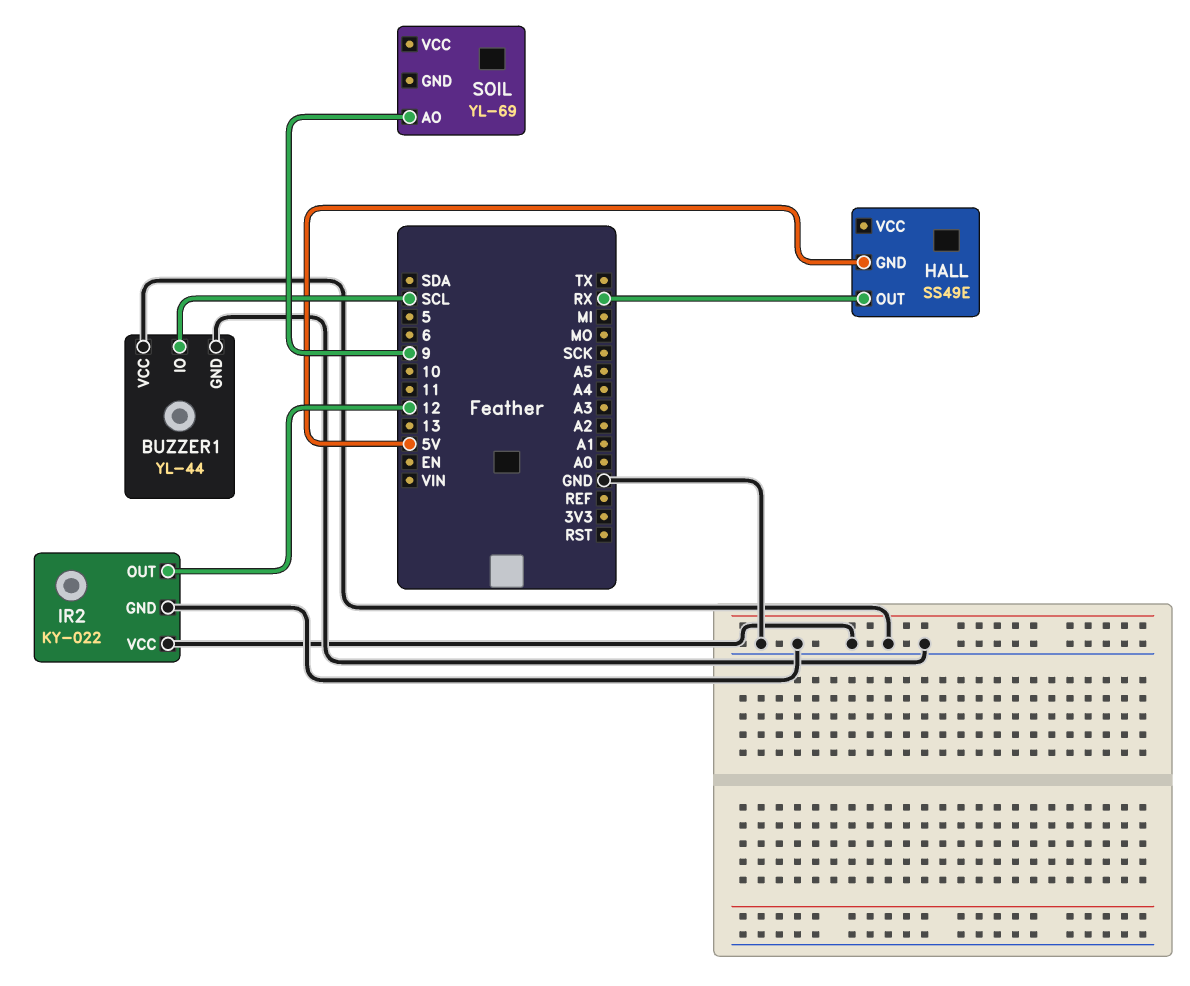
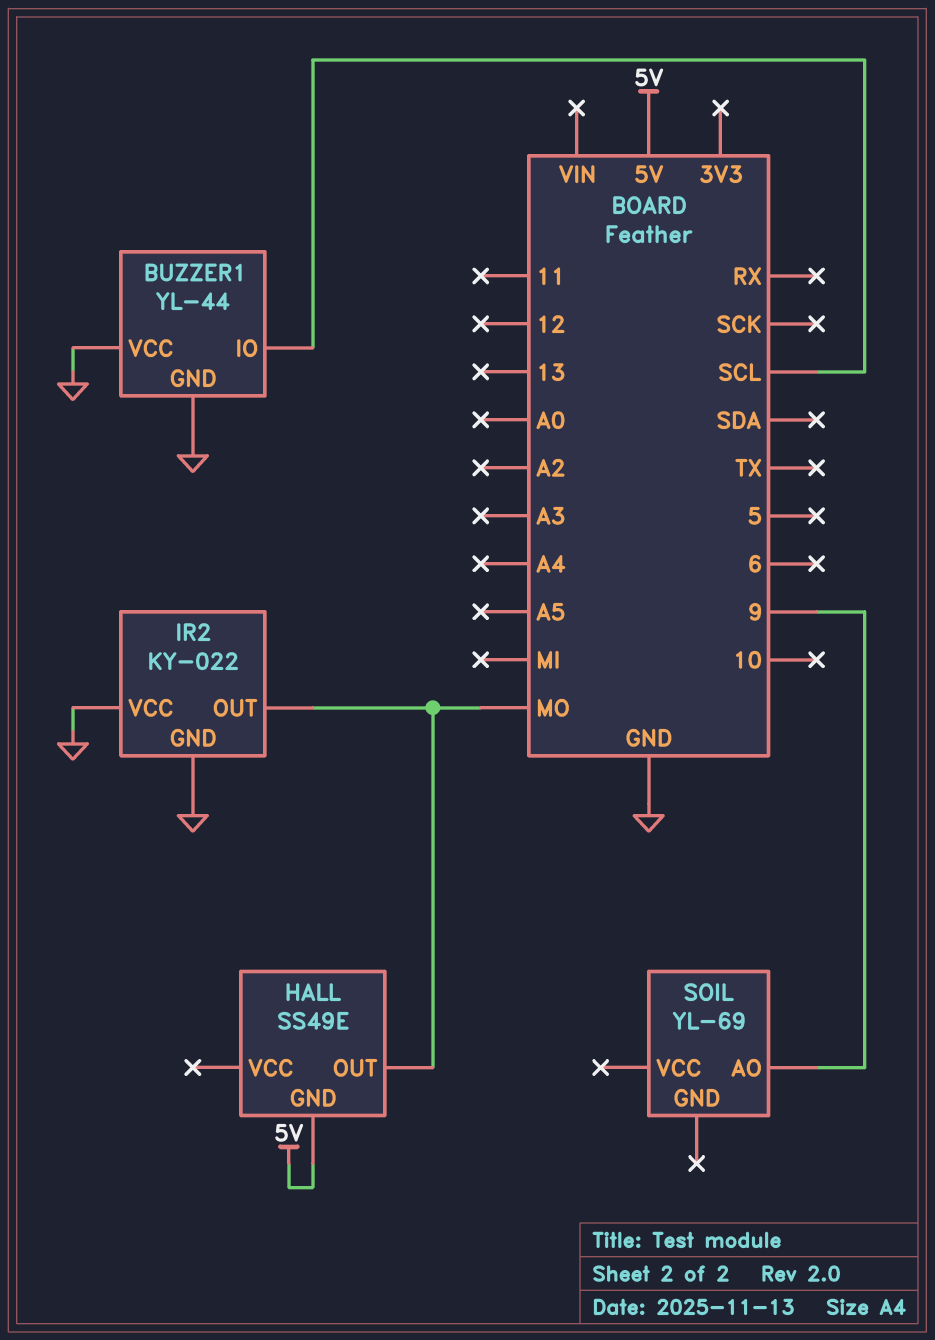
HALL pin OUT: RX -> MO
IR2 pin OUT: 12 -> MO

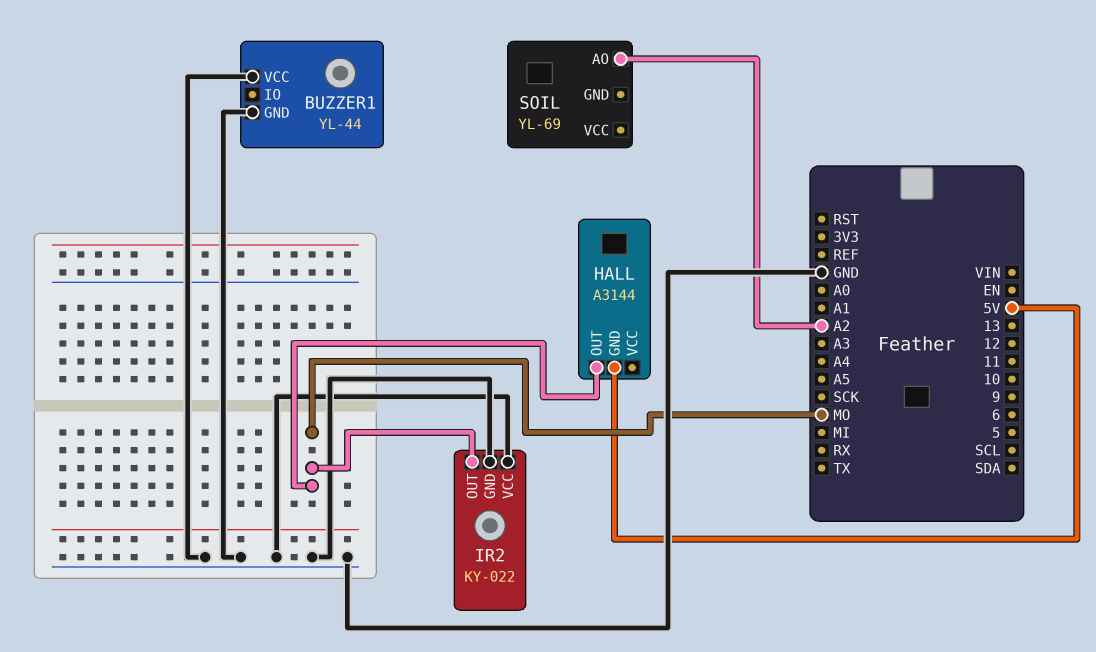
BUZZER1 pin IO: SCL -> none
HALL: SS49E -> A3144
SOIL pin AO: 9 -> A2

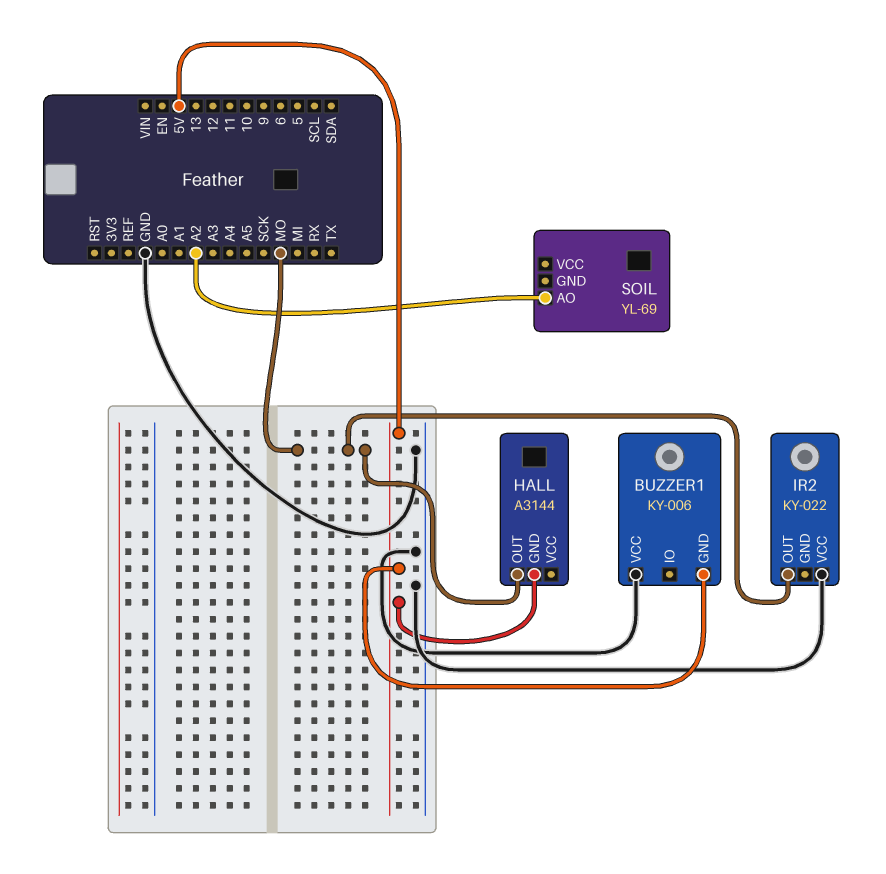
BUZZER1: YL-44 -> KY-006
BUZZER1 pin GND: GND -> 5V
IR2 pin GND: GND -> none

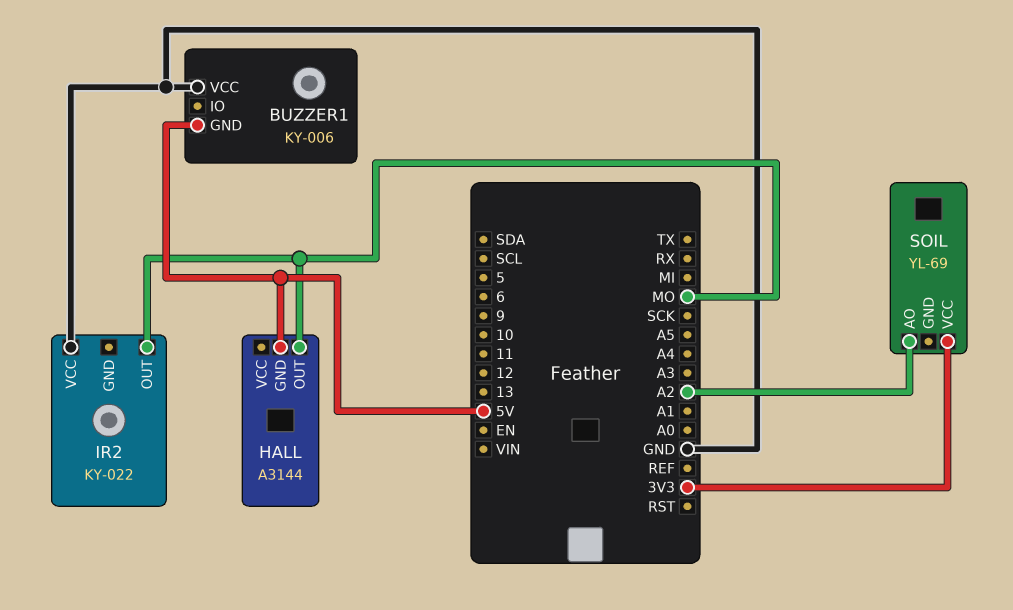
SOIL pin VCC: none -> 3V3

